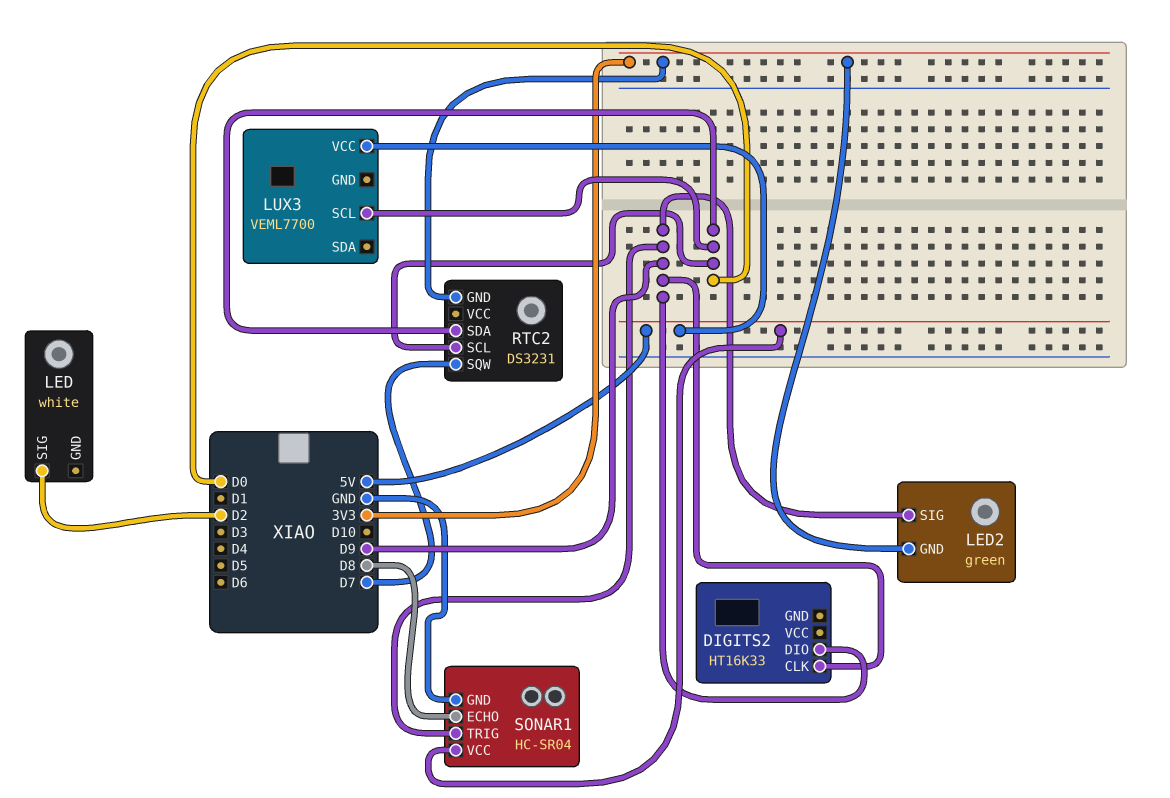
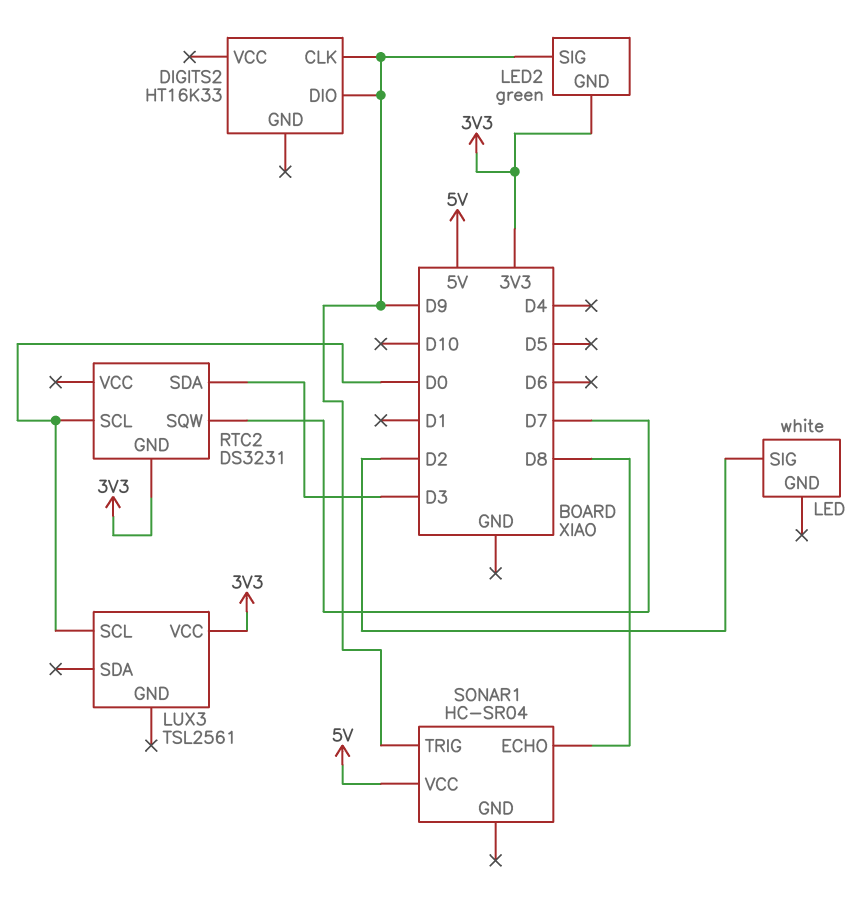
LUX3: VEML7700 -> TSL2561
LUX3 pin VCC: 5V -> 3V3
RTC2 pin SDA: D0 -> D3
SONAR1 pin GND: GND -> none

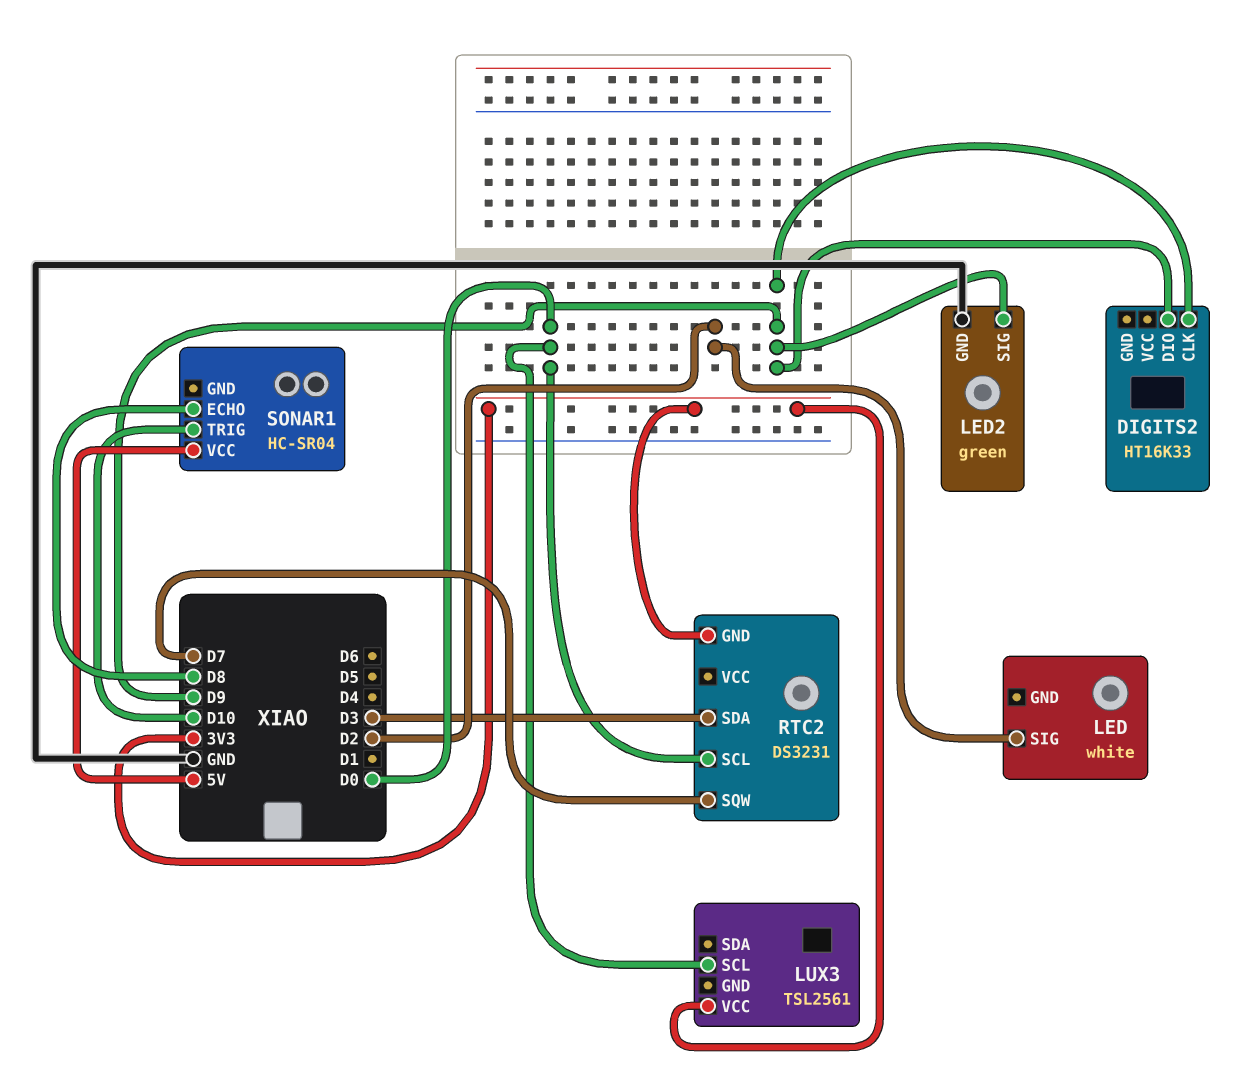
LED2 pin GND: 3V3 -> GND
SONAR1 pin TRIG: D9 -> D10

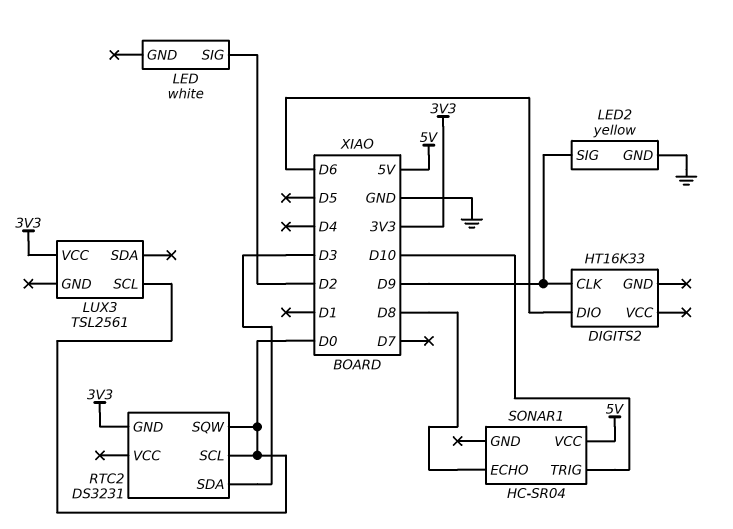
DIGITS2 pin DIO: D9 -> D6
LED2: green -> yellow
RTC2 pin SQW: D7 -> D0

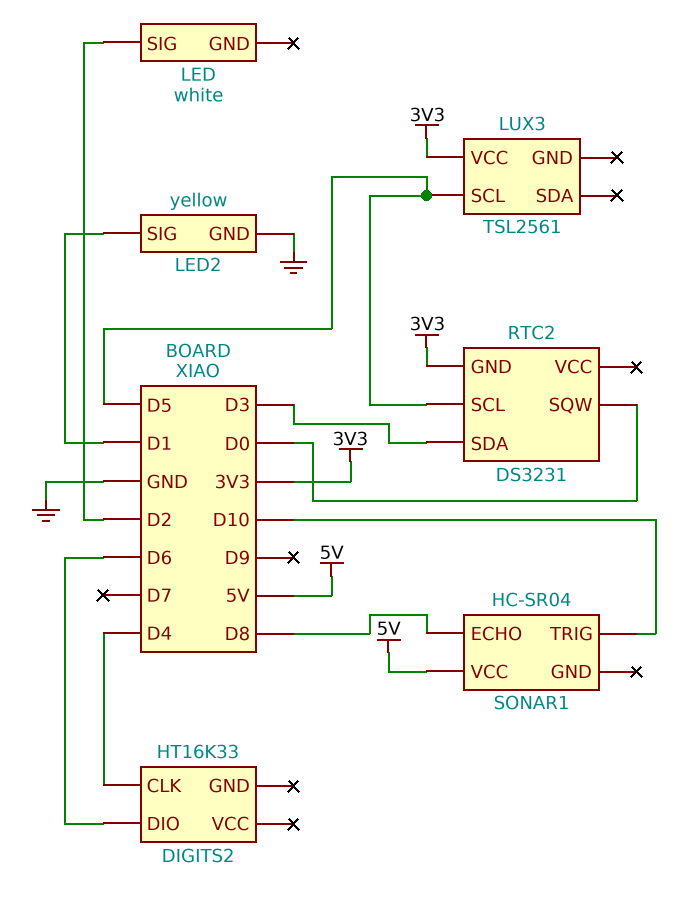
DIGITS2 pin CLK: D9 -> D4
LED2 pin SIG: D9 -> D1
LUX3 pin SCL: D0 -> D5
RTC2 pin SCL: D0 -> D5

